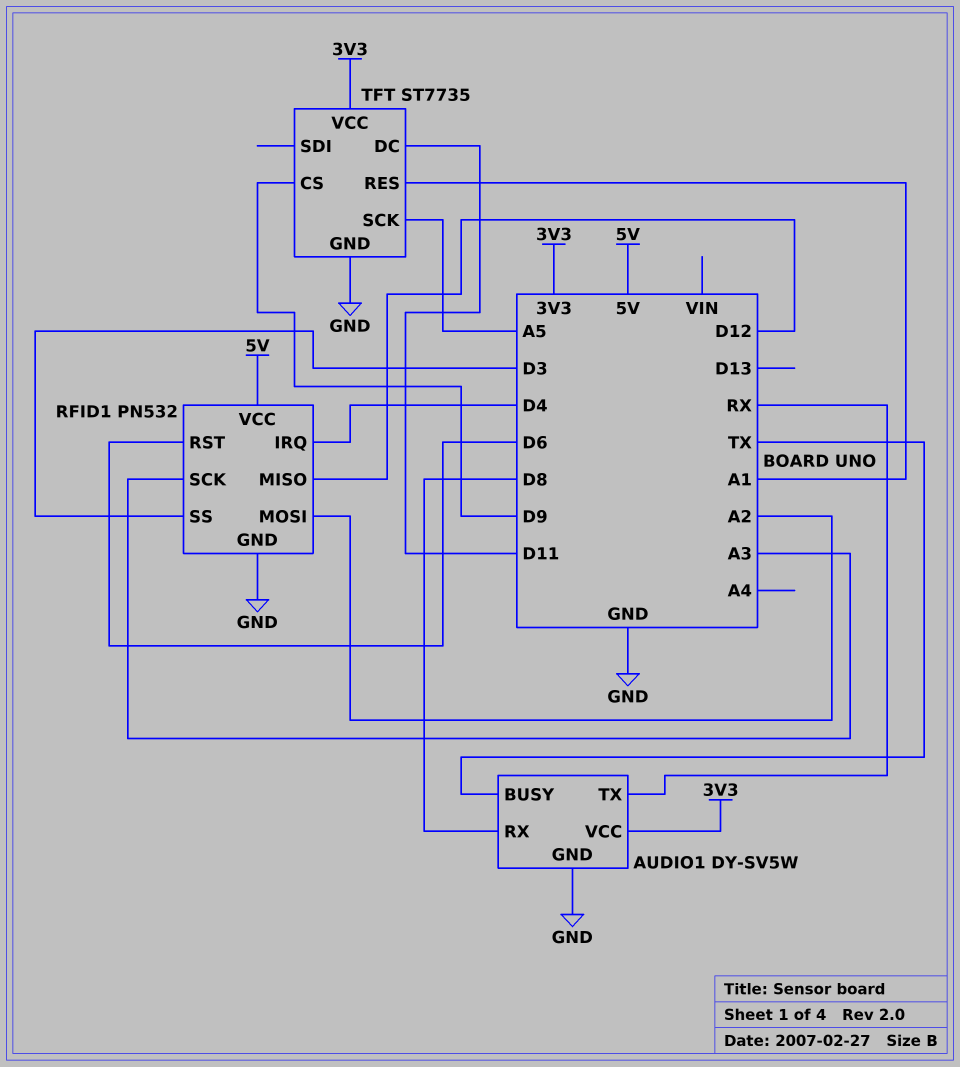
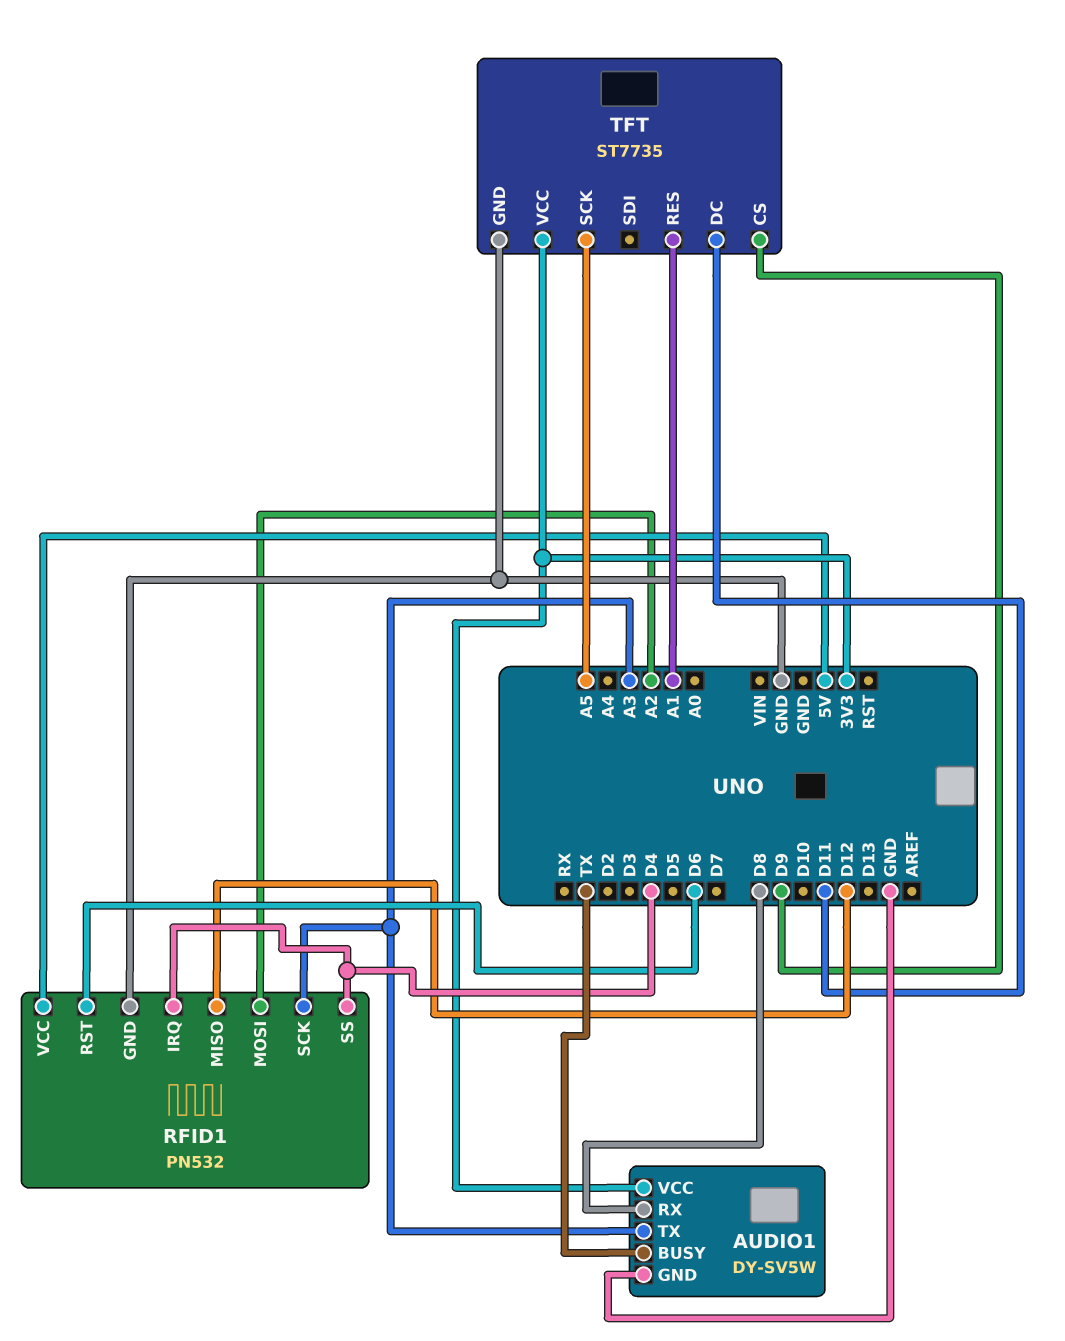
AUDIO1 pin TX: RX -> A3
RFID1 pin SS: D3 -> D4

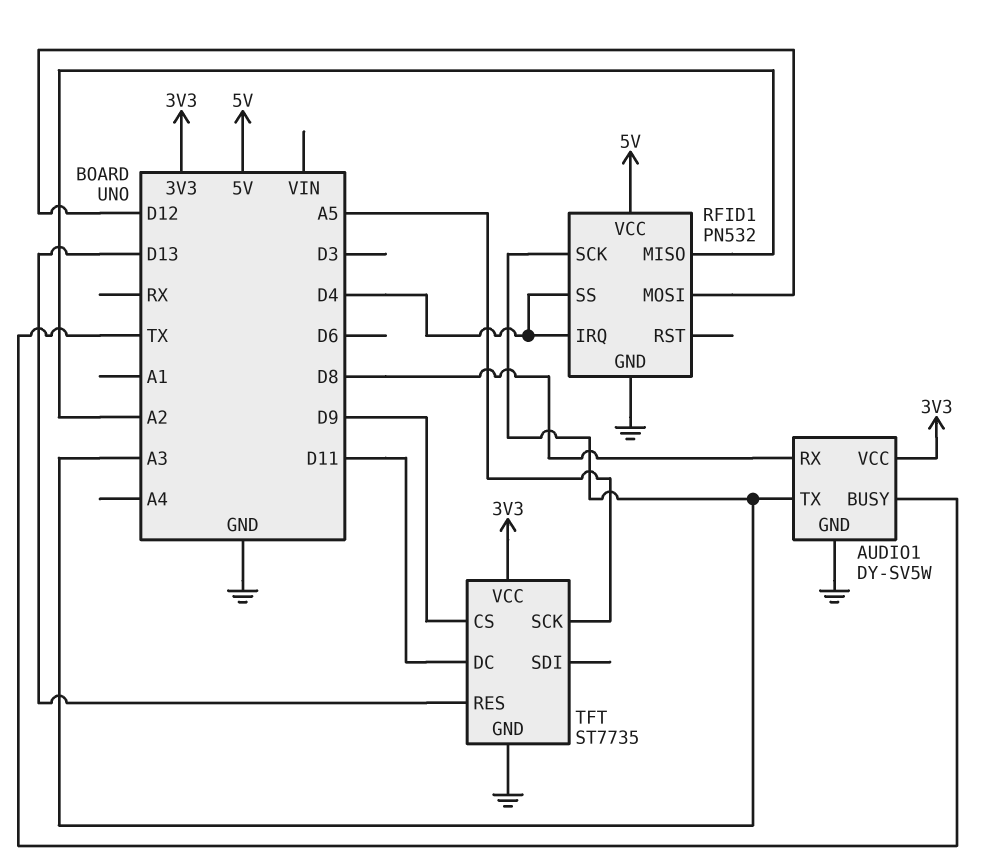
RFID1 pin MISO: D12 -> A2
RFID1 pin MOSI: A2 -> D12
RFID1 pin RST: D6 -> none
TFT pin RES: A1 -> D13

